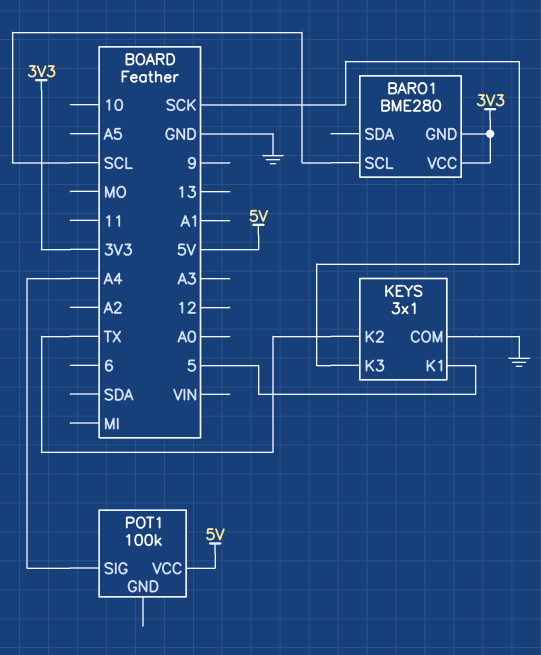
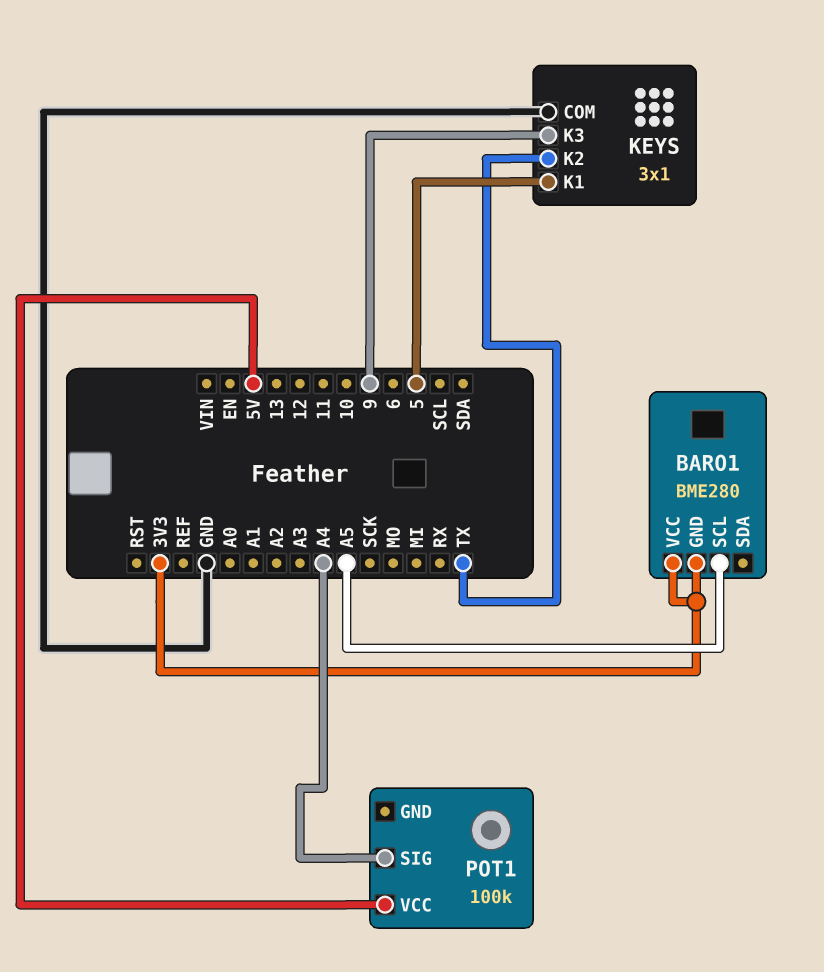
BARO1 pin SCL: SCL -> A5
KEYS pin K3: SCK -> 9

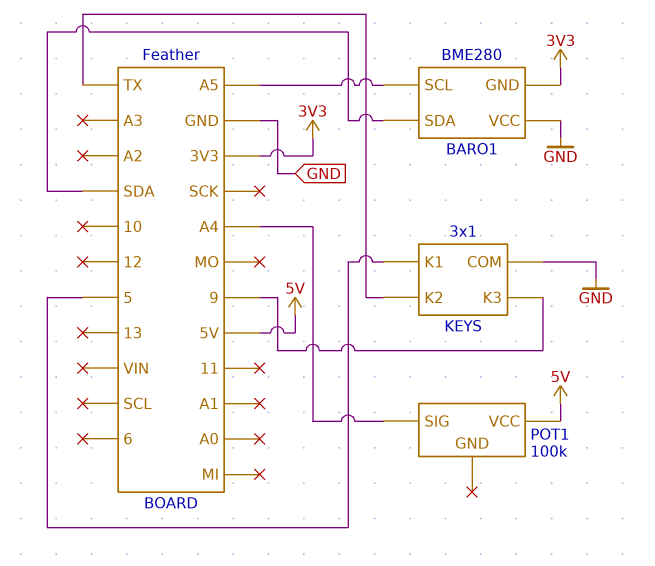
BARO1 pin SDA: none -> SDA
BARO1 pin VCC: 3V3 -> GND

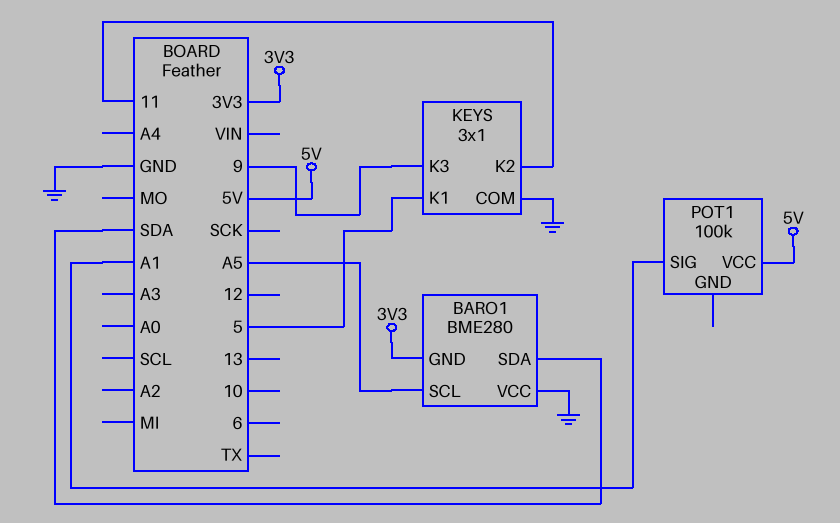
KEYS pin K2: TX -> 11
POT1 pin SIG: A4 -> A1

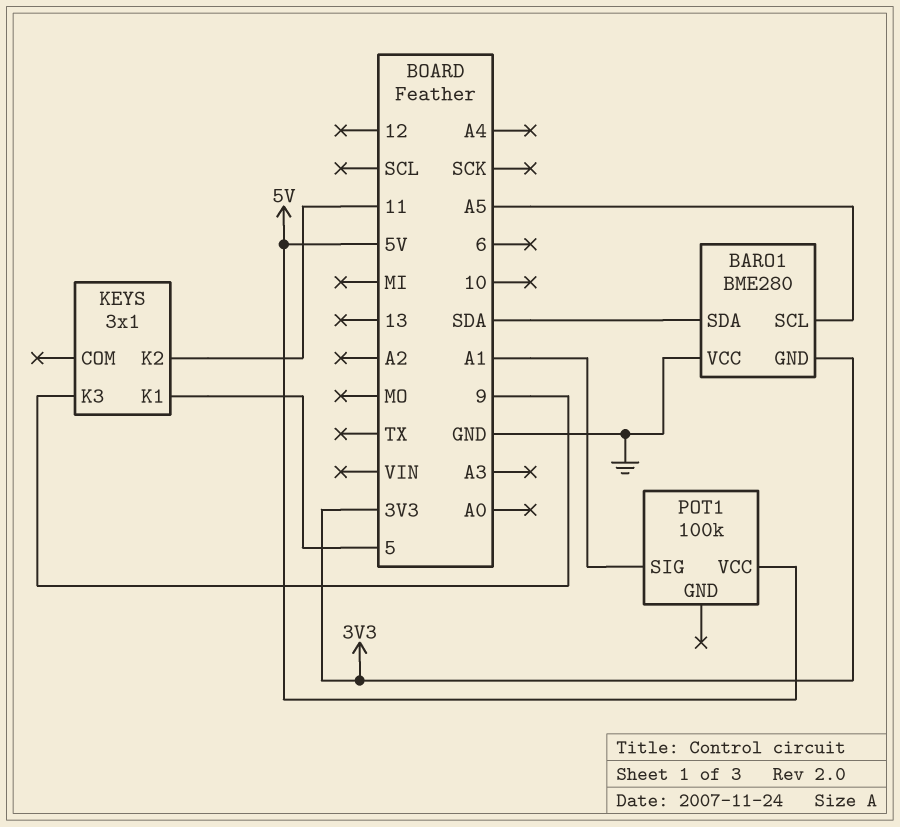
KEYS pin COM: GND -> none

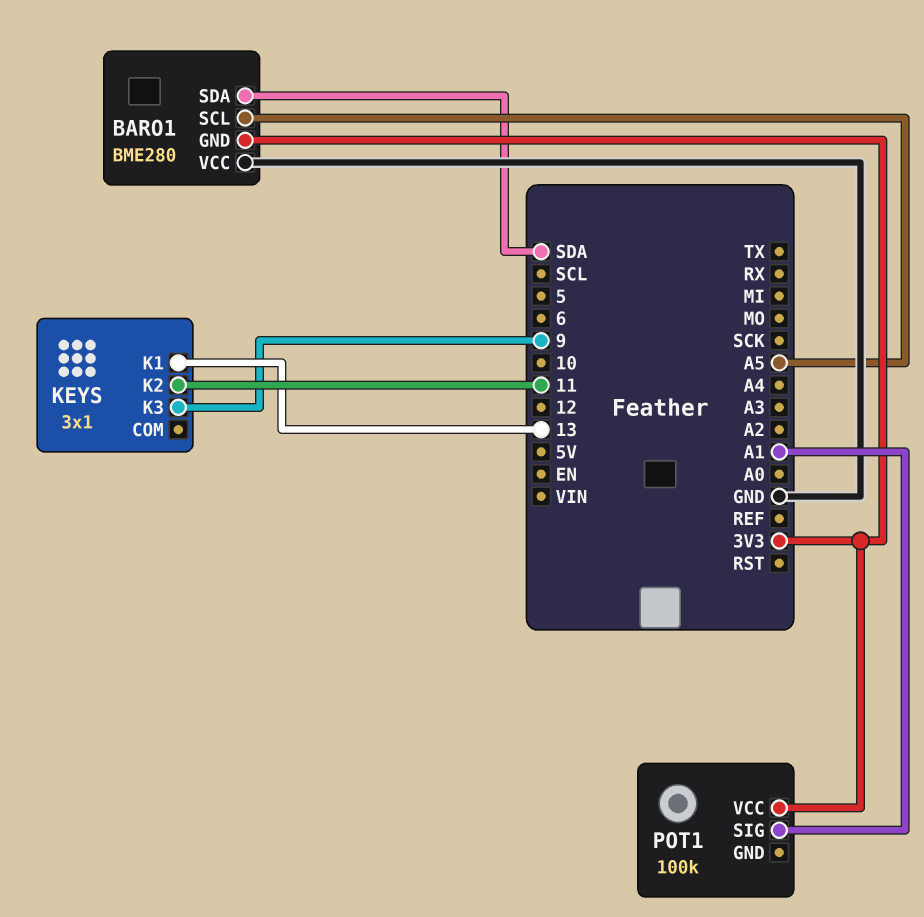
KEYS pin K1: 5 -> 13
POT1 pin VCC: 5V -> 3V3

